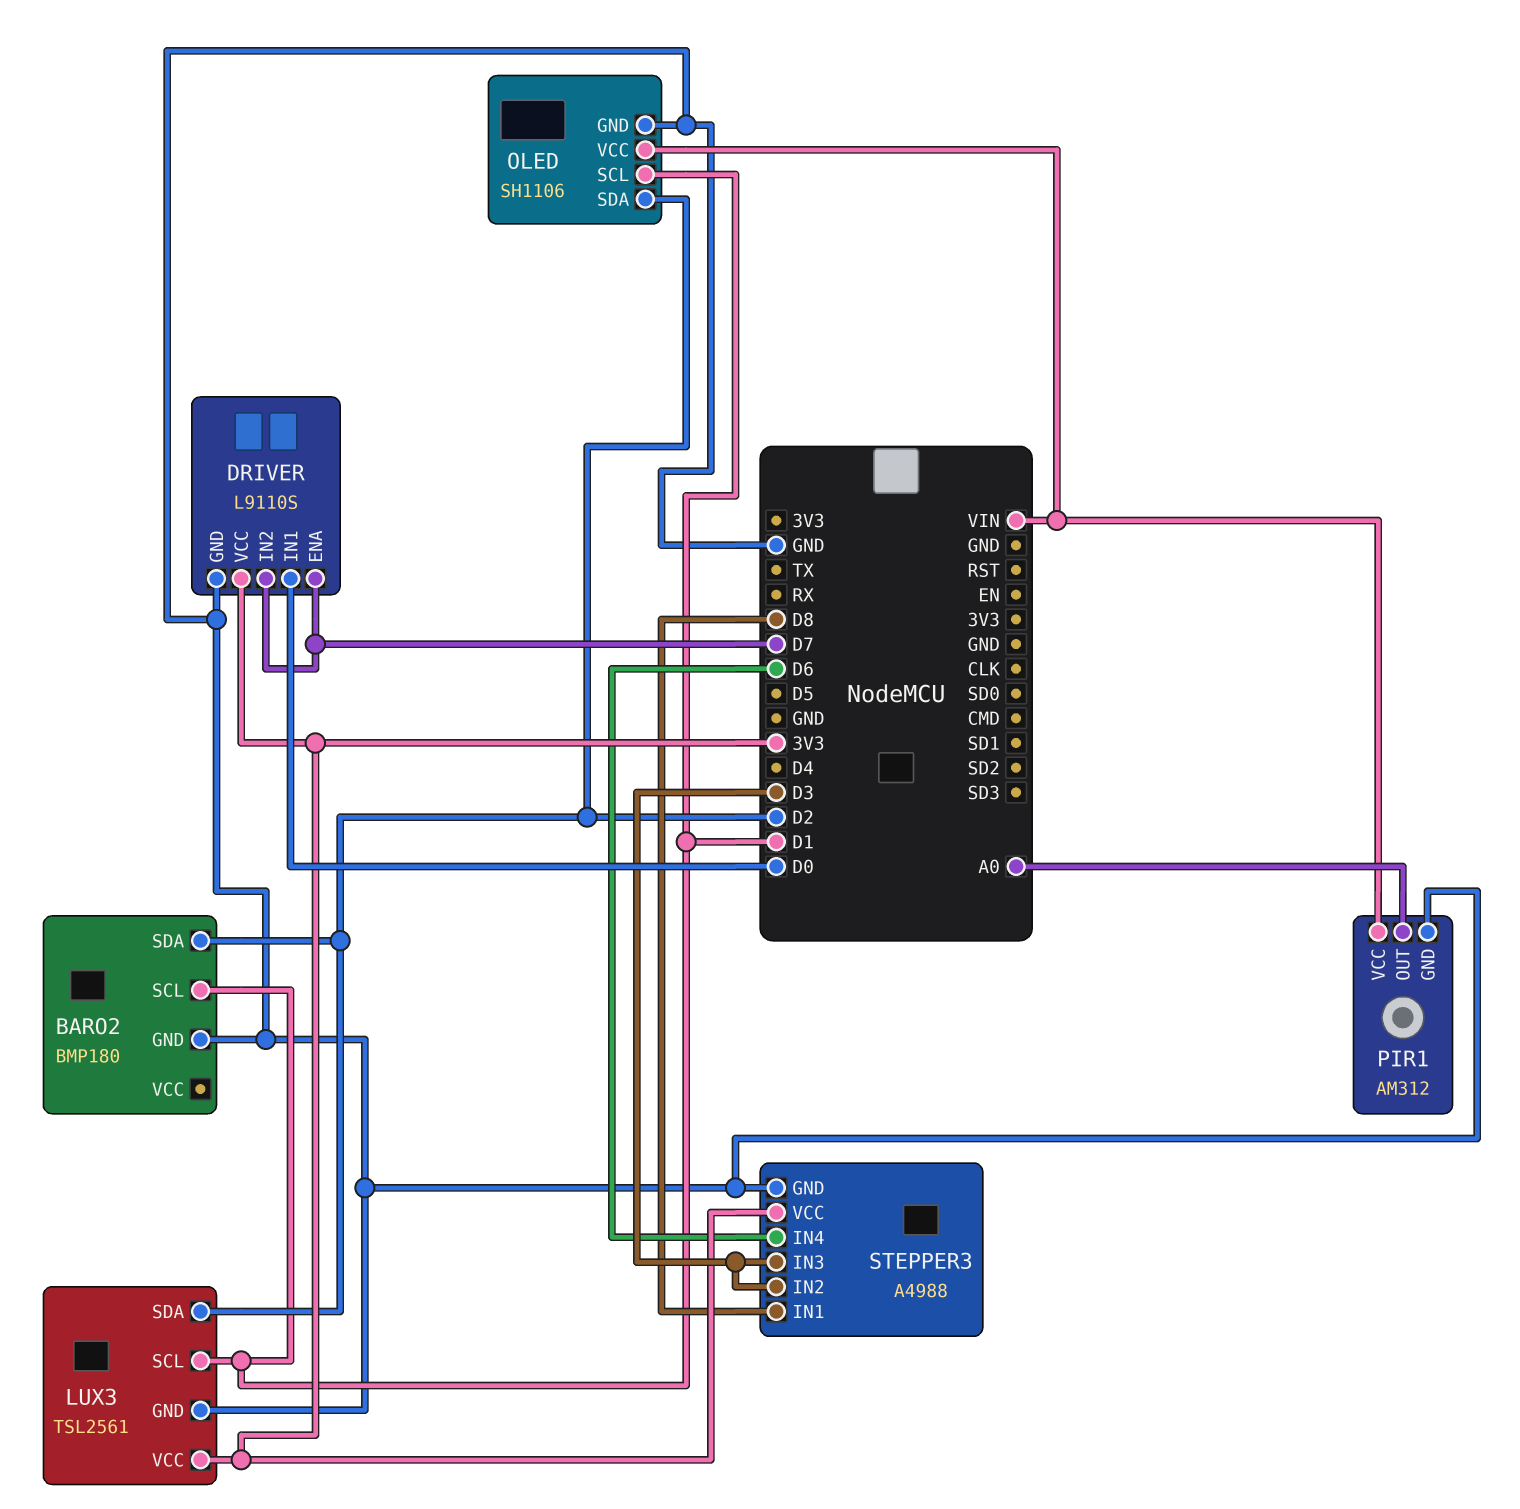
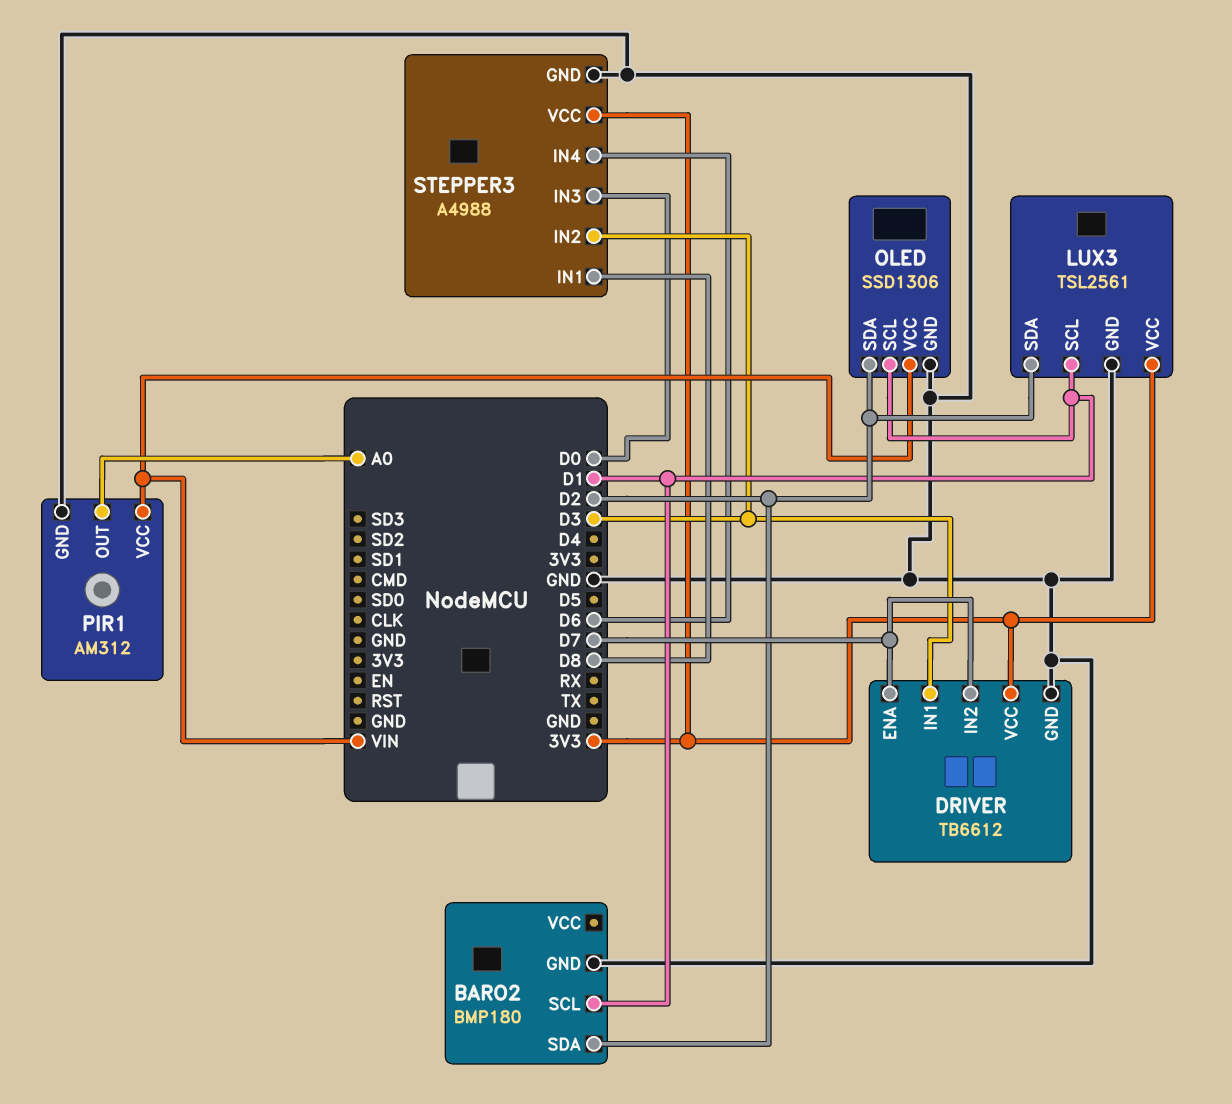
DRIVER: L9110S -> TB6612
DRIVER pin IN1: D0 -> D3
OLED: SH1106 -> SSD1306
STEPPER3 pin IN3: D3 -> D0

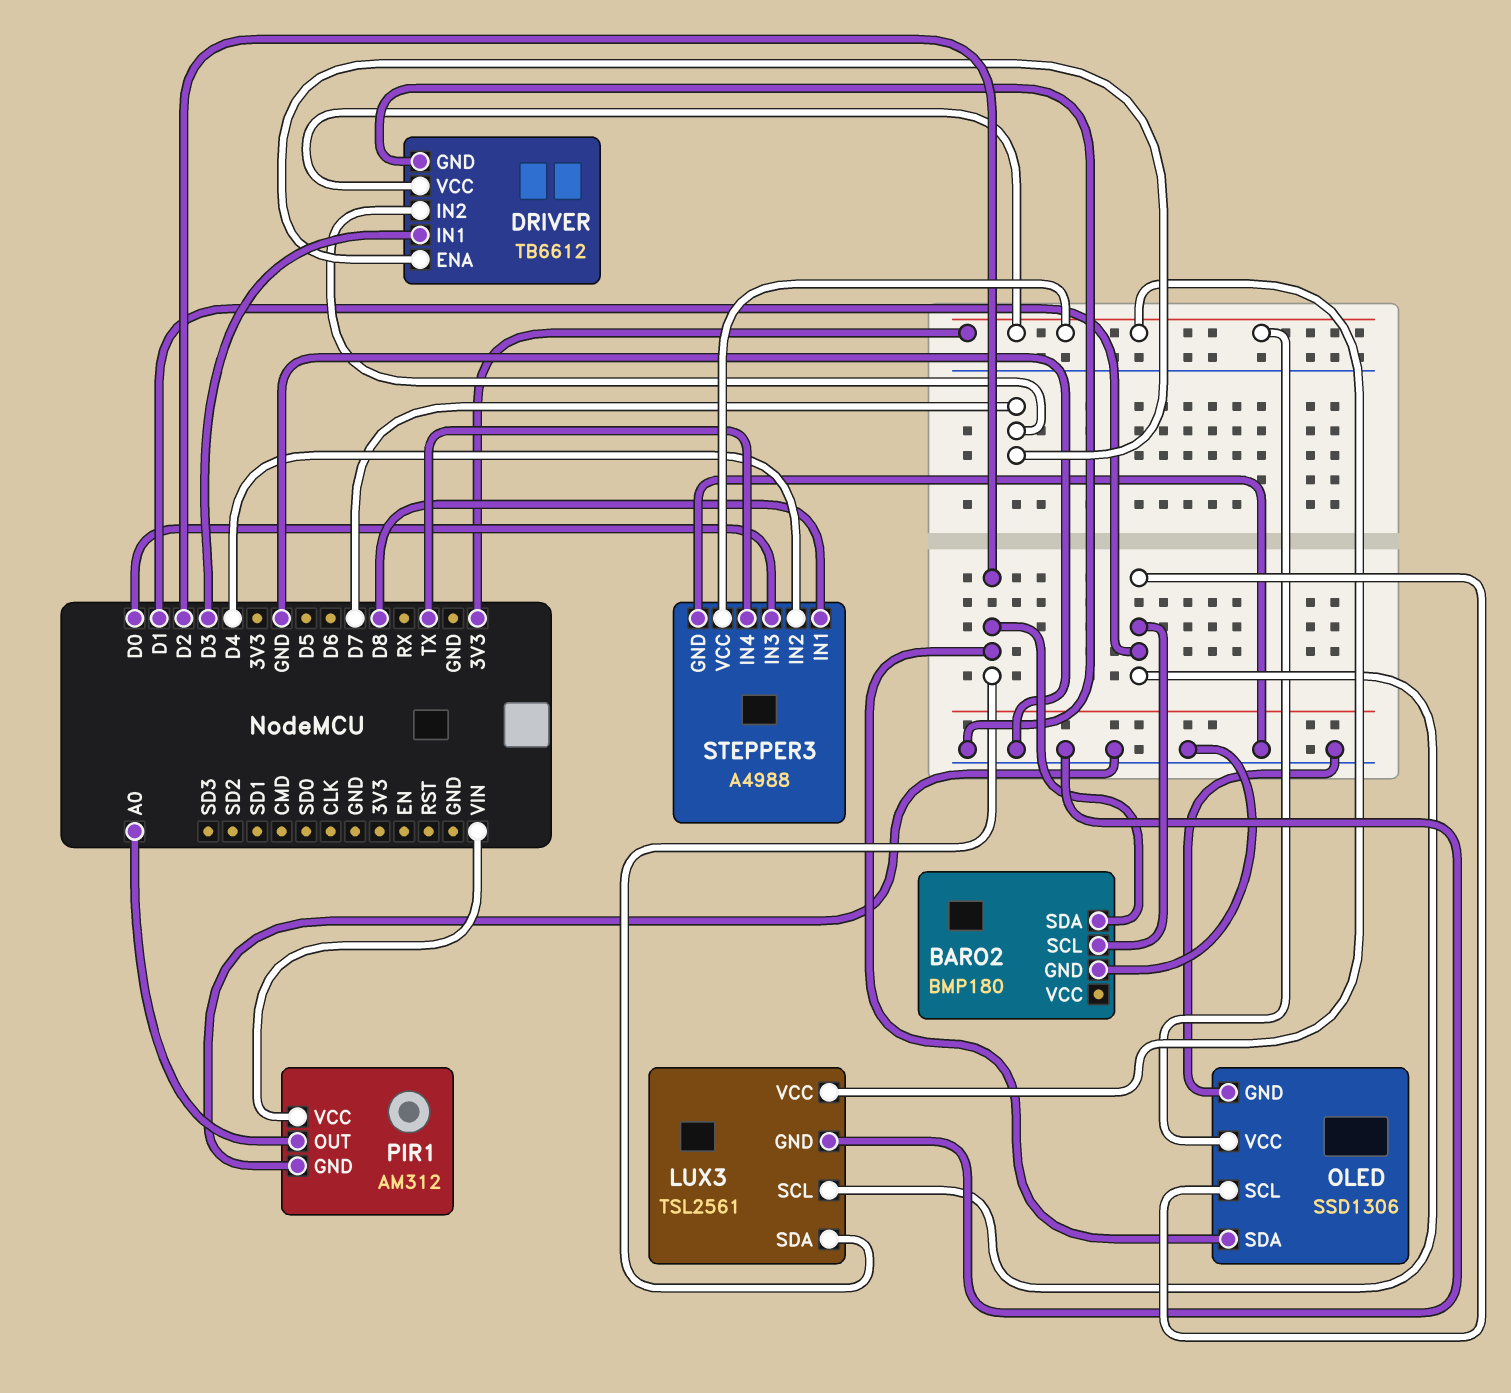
OLED pin VCC: VIN -> 3V3
STEPPER3 pin IN2: D3 -> D4
STEPPER3 pin IN4: D6 -> TX

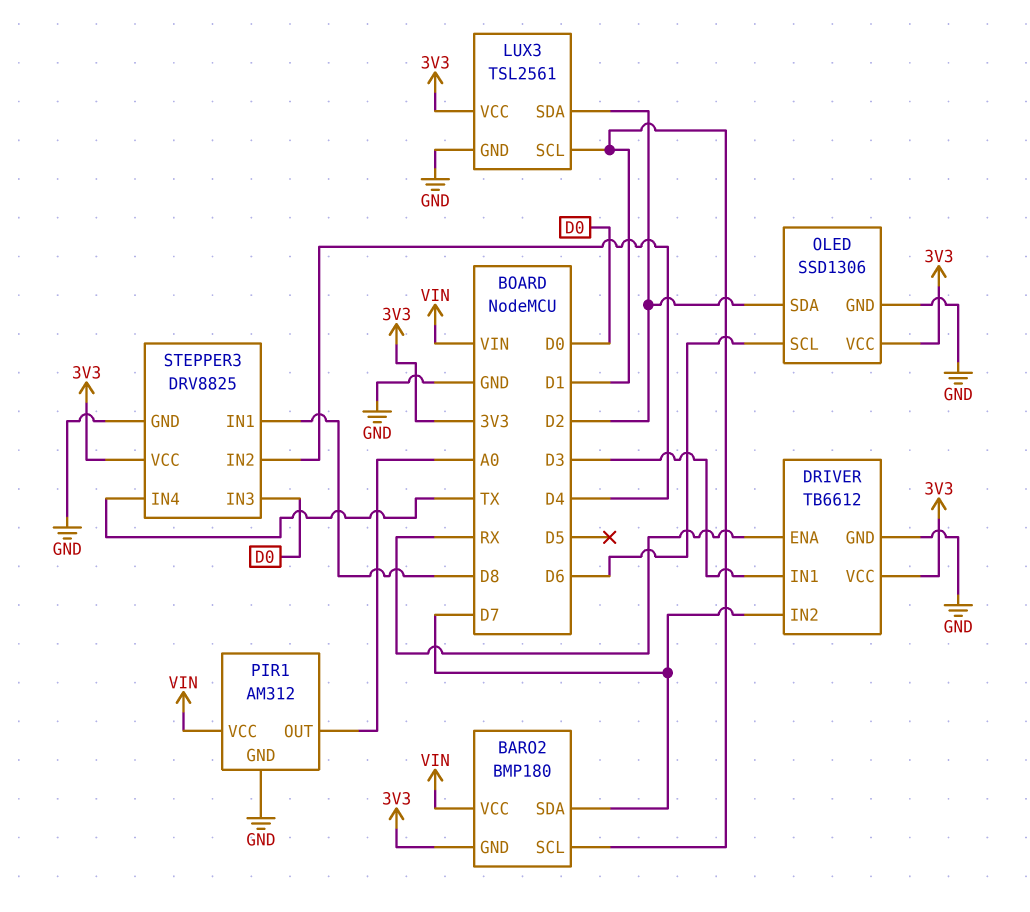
BARO2 pin GND: GND -> 3V3
BARO2 pin SDA: D2 -> D7
BARO2 pin VCC: none -> VIN
DRIVER pin ENA: D7 -> RX
OLED pin SCL: D1 -> D6
STEPPER3: A4988 -> DRV8825

